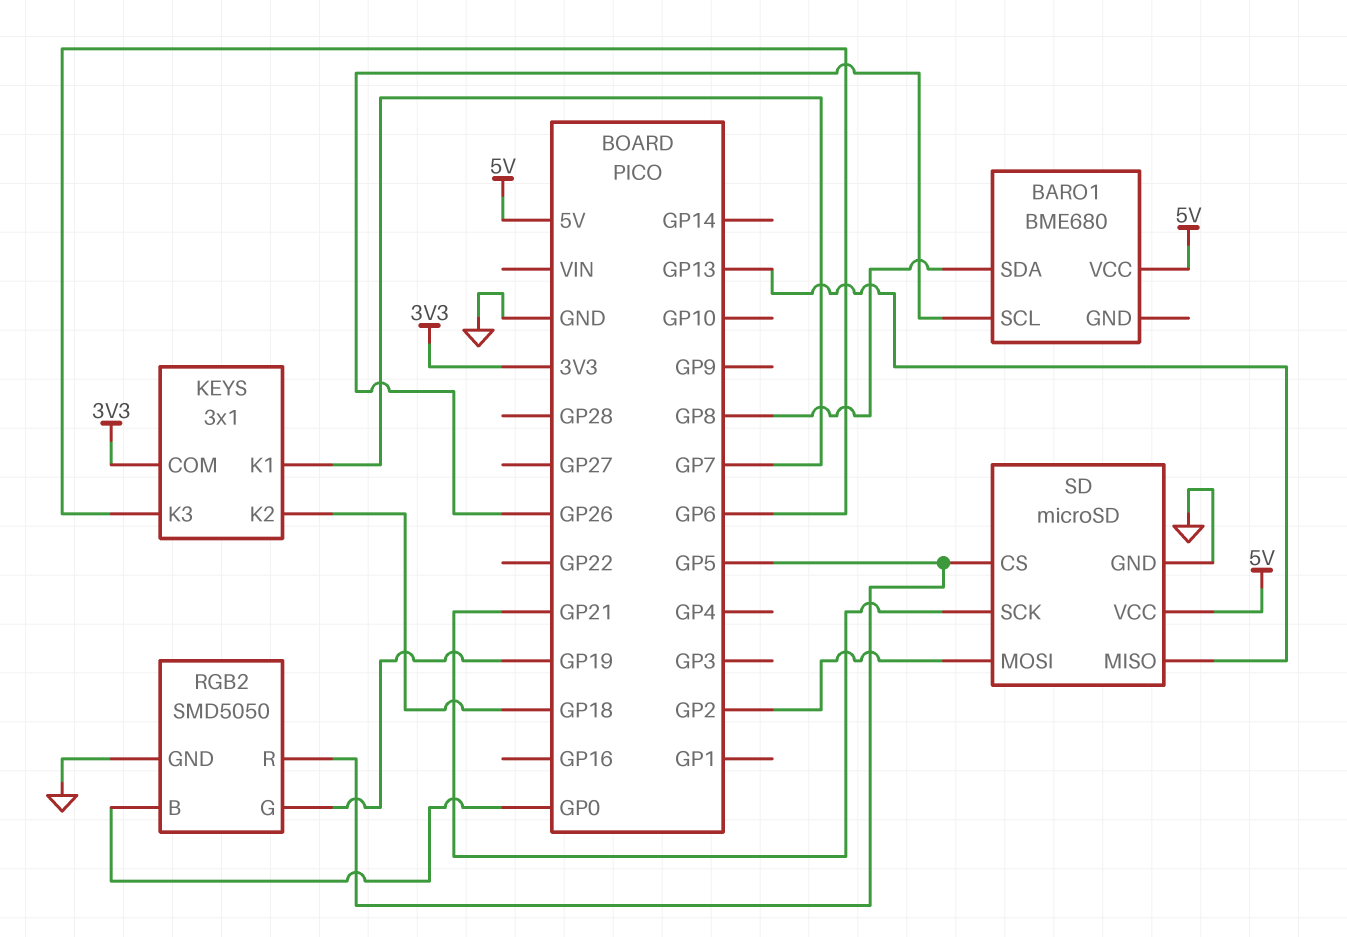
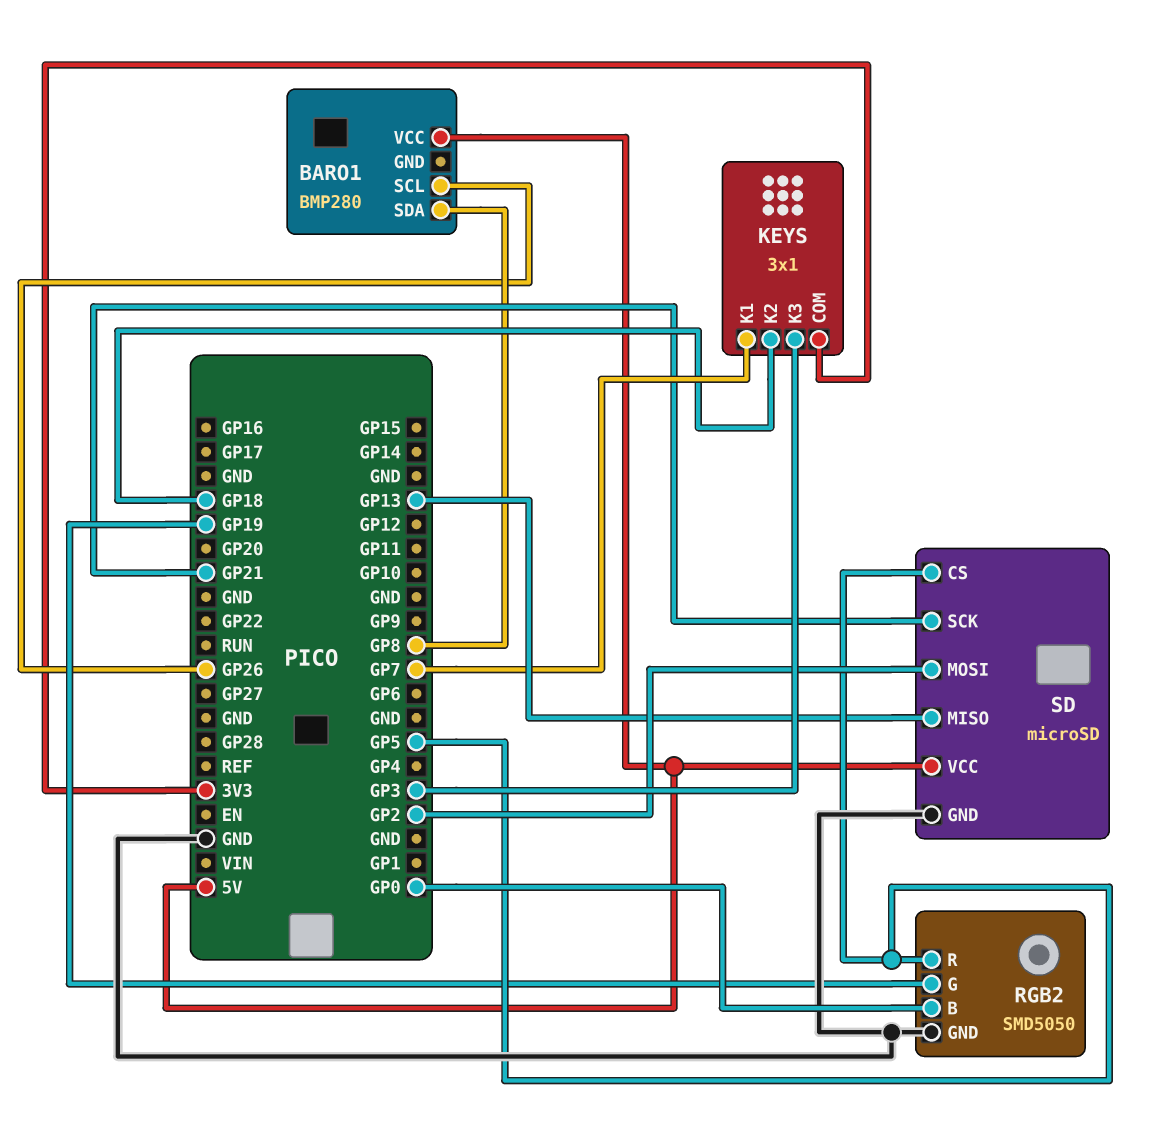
BARO1: BME680 -> BMP280
KEYS pin K3: GP6 -> GP3

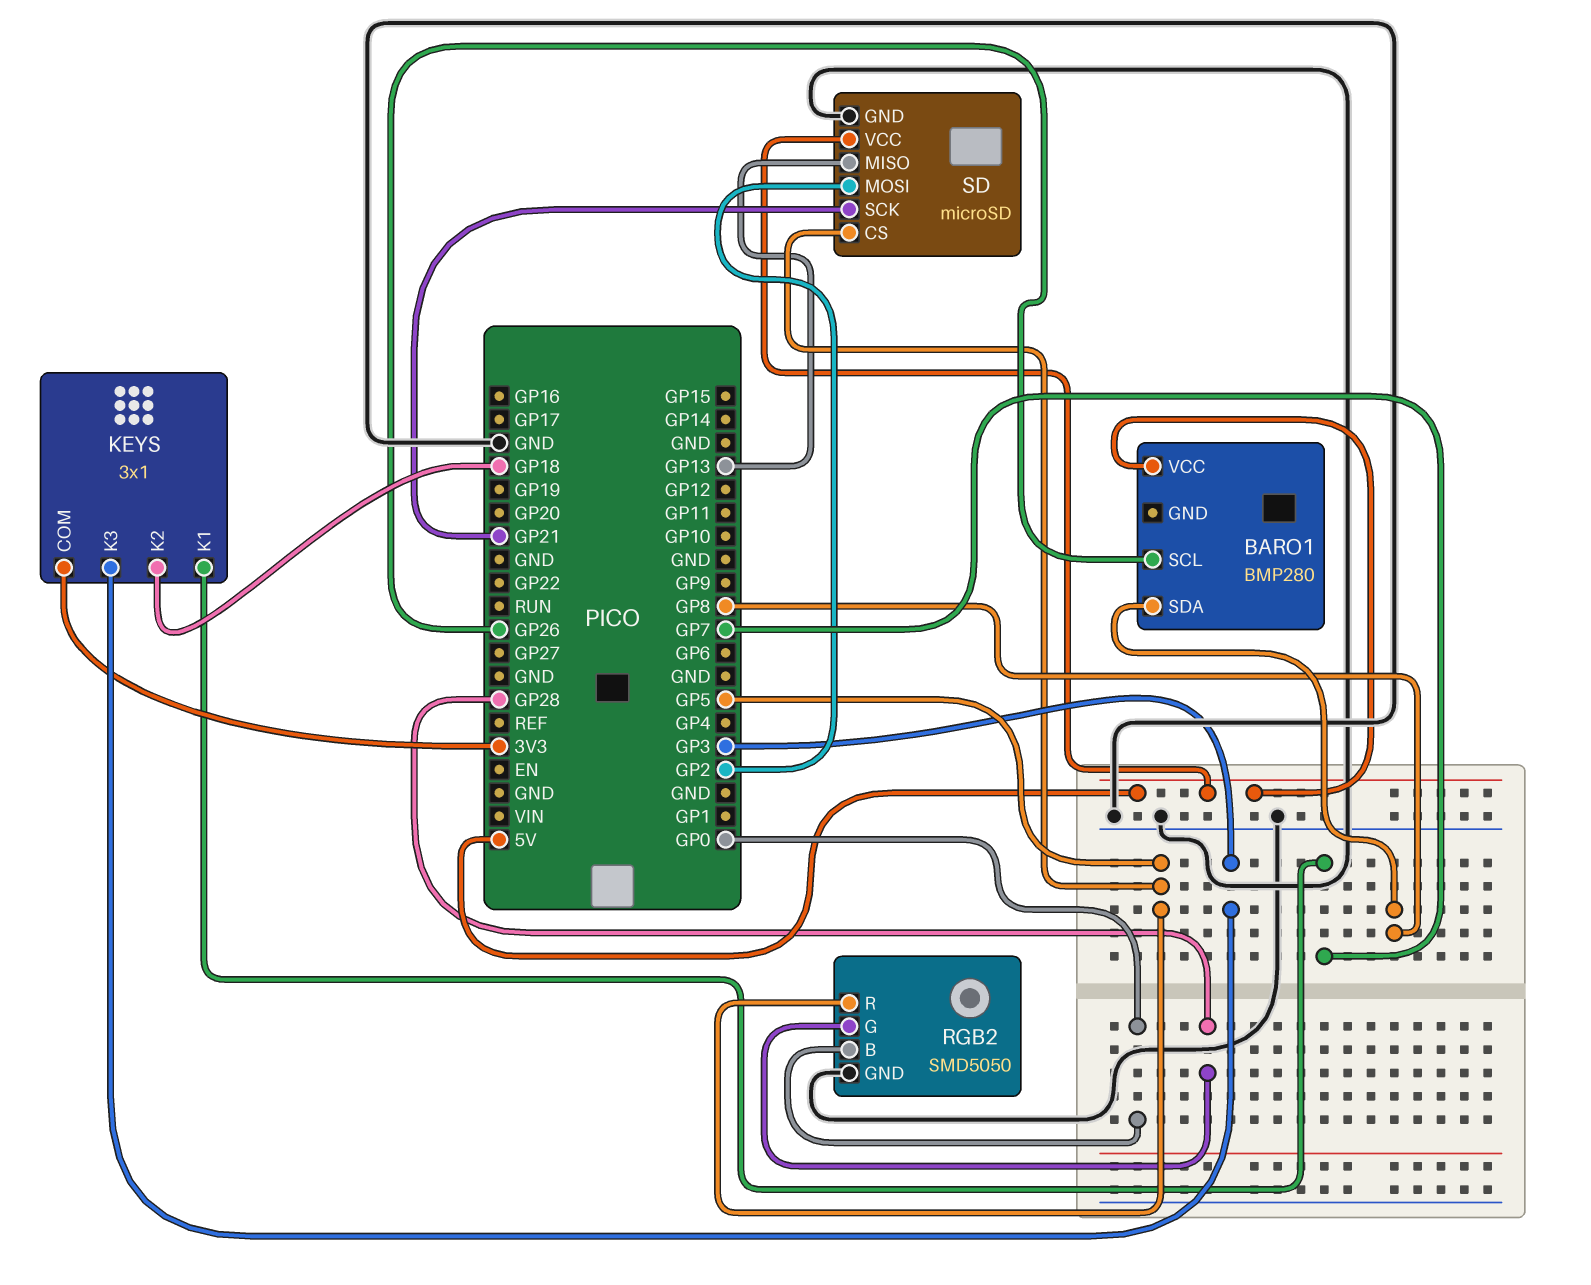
RGB2 pin G: GP19 -> GP28

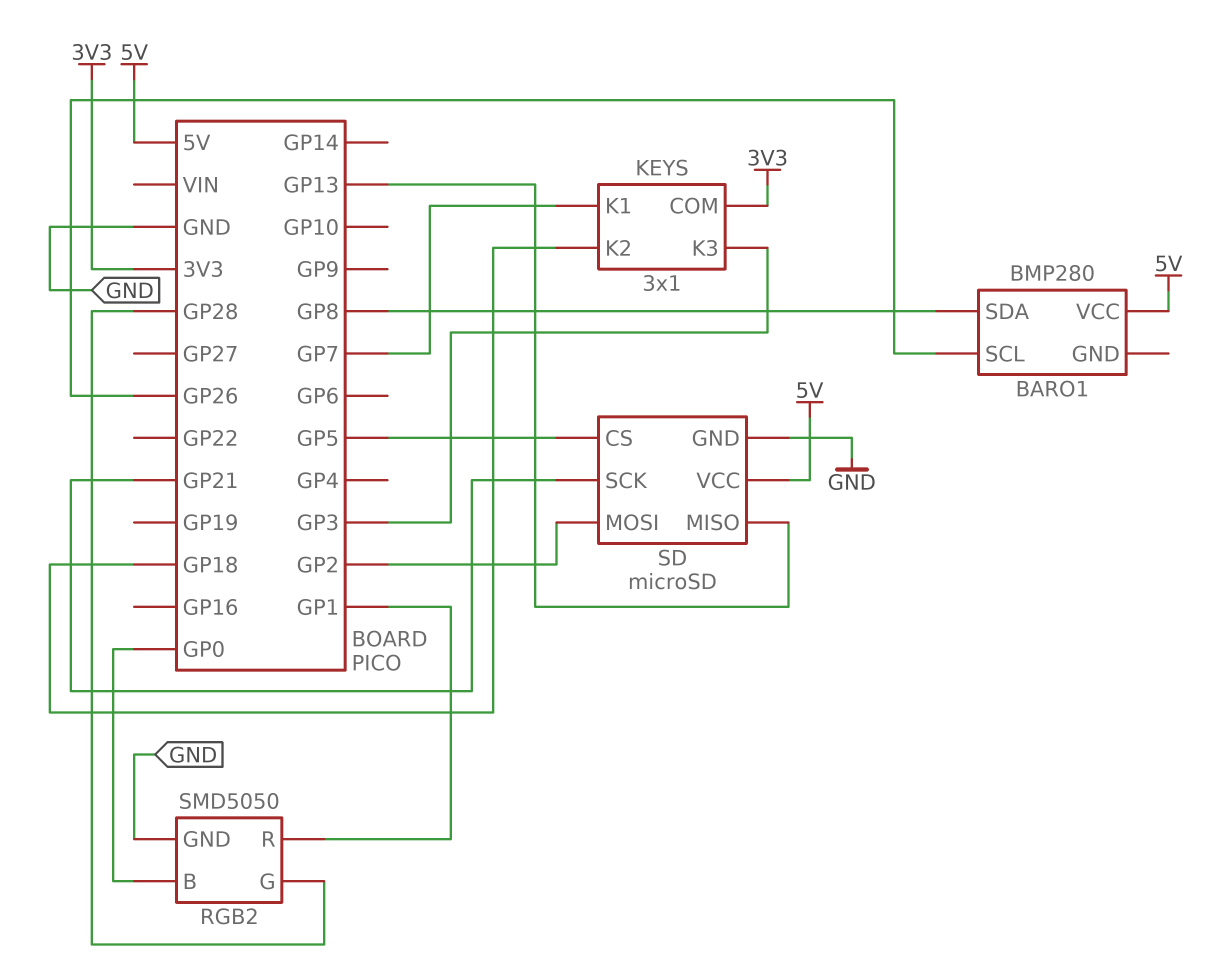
RGB2 pin R: GP5 -> GP1

